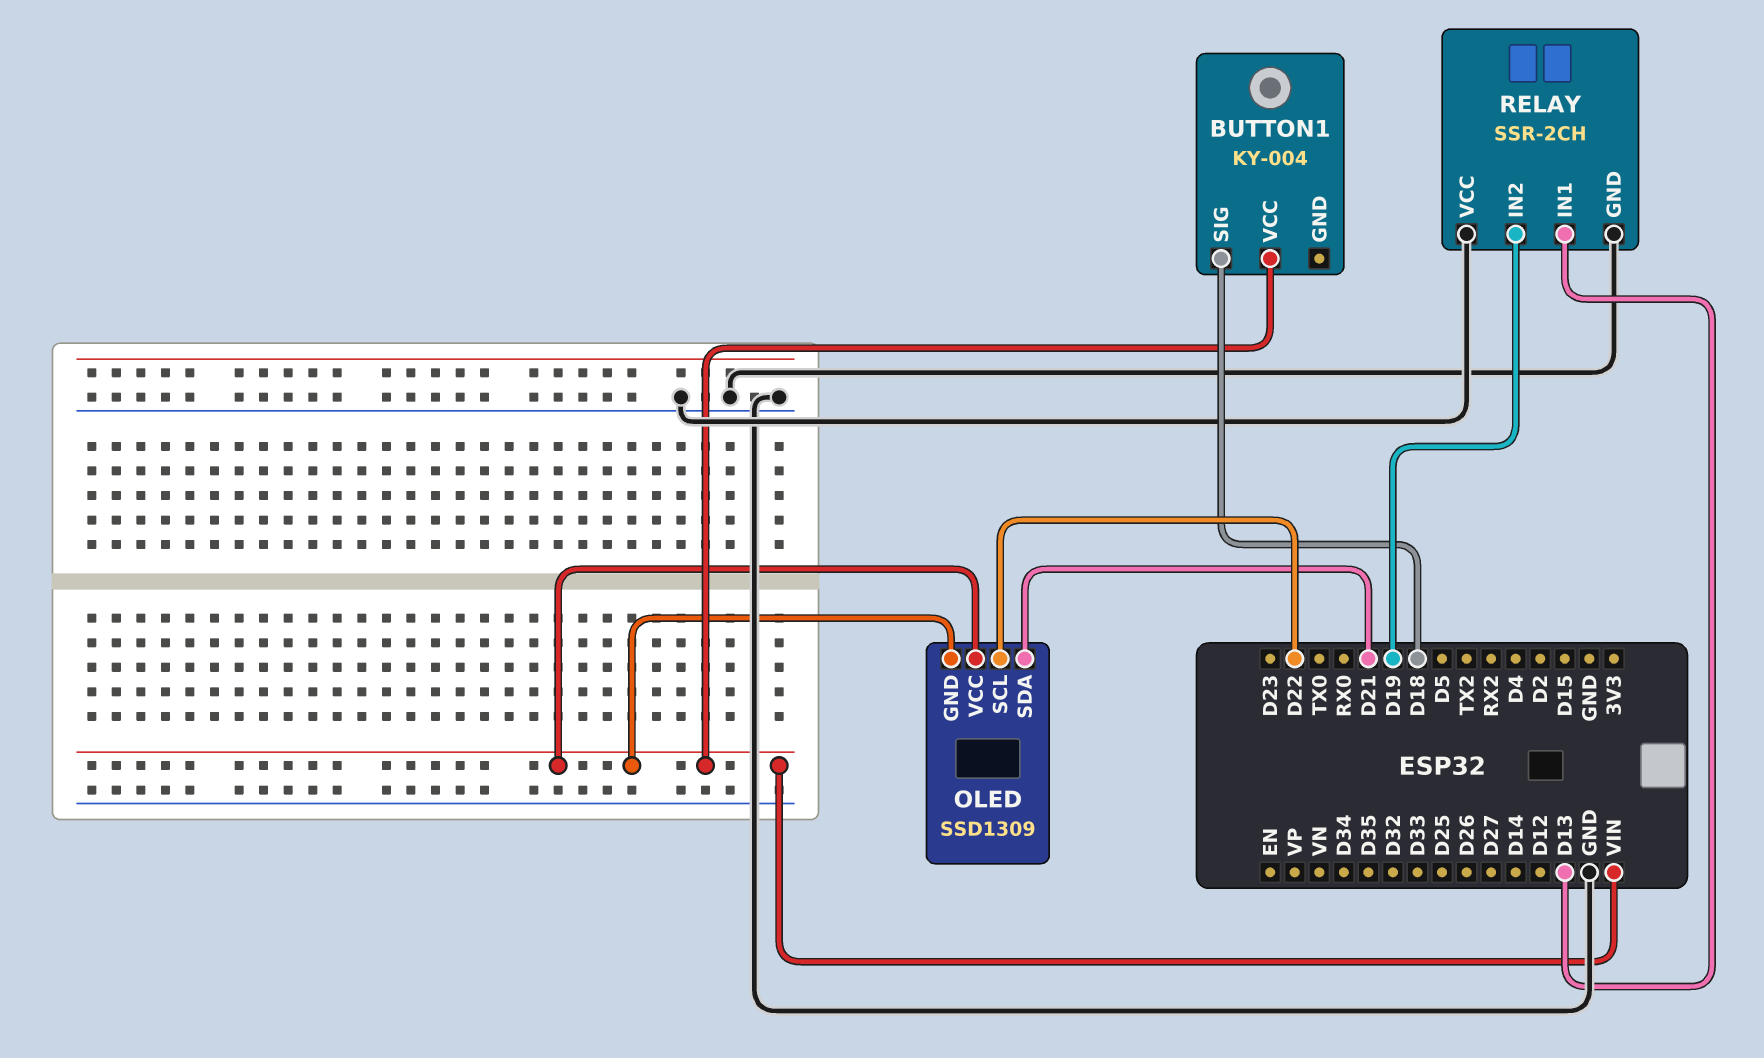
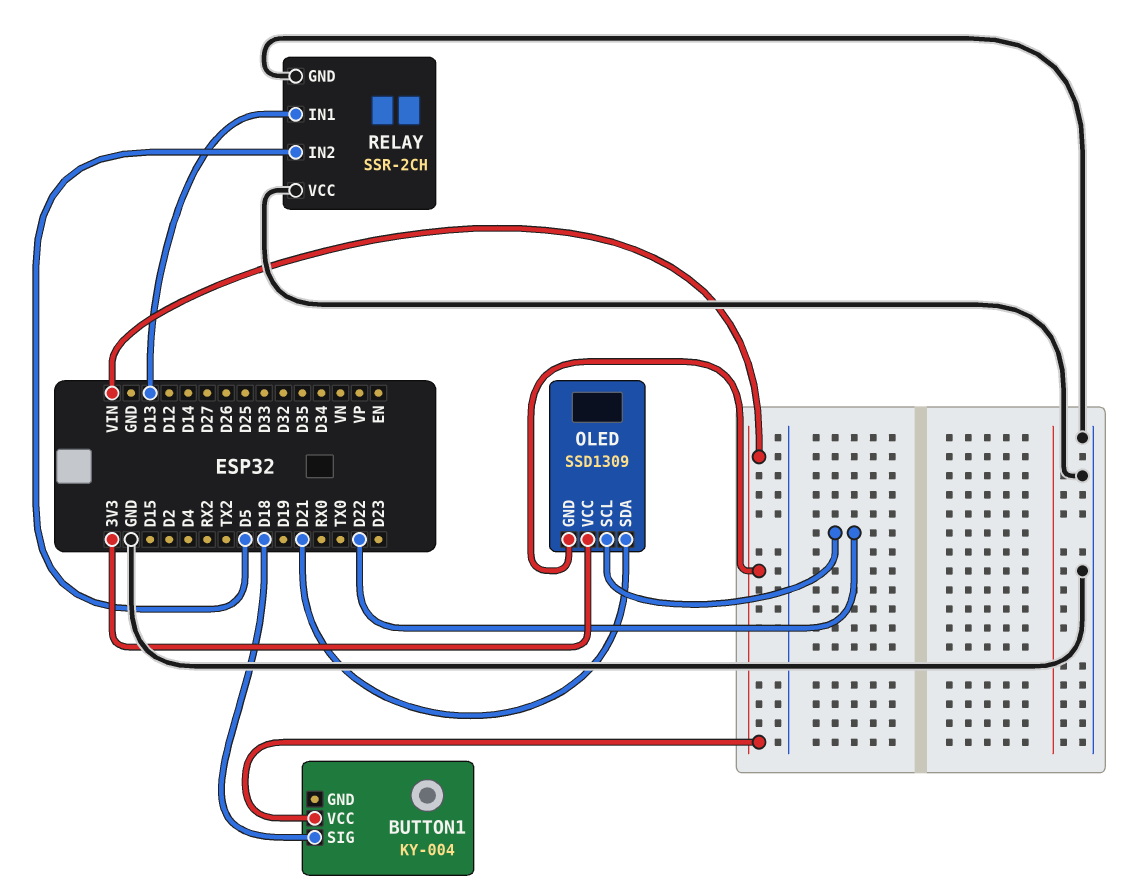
OLED pin VCC: VIN -> 3V3
RELAY pin IN2: D19 -> D5

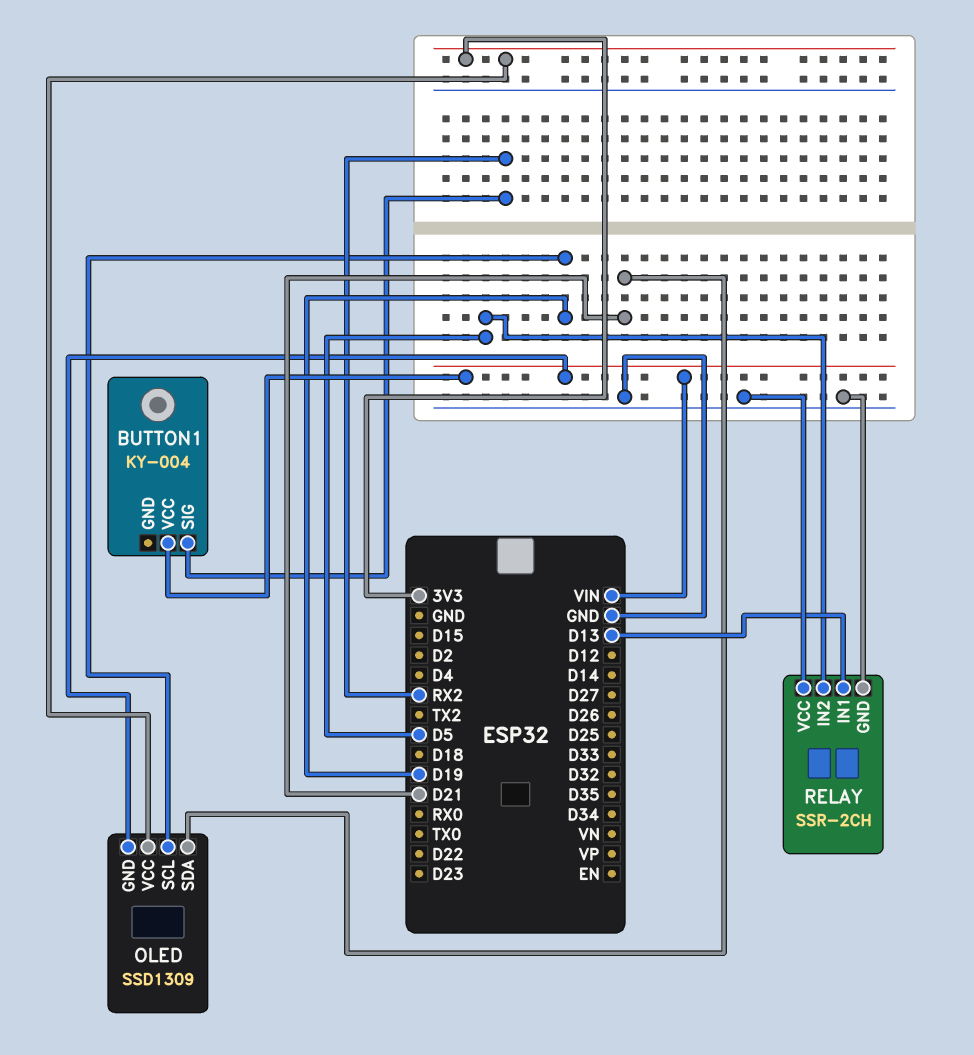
BUTTON1 pin SIG: D18 -> RX2
OLED pin SCL: D22 -> D19

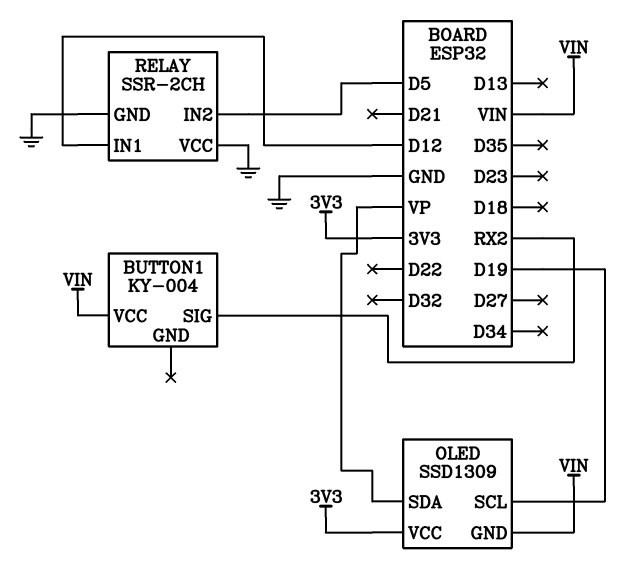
OLED pin SDA: D21 -> VP
RELAY pin IN1: D13 -> D12

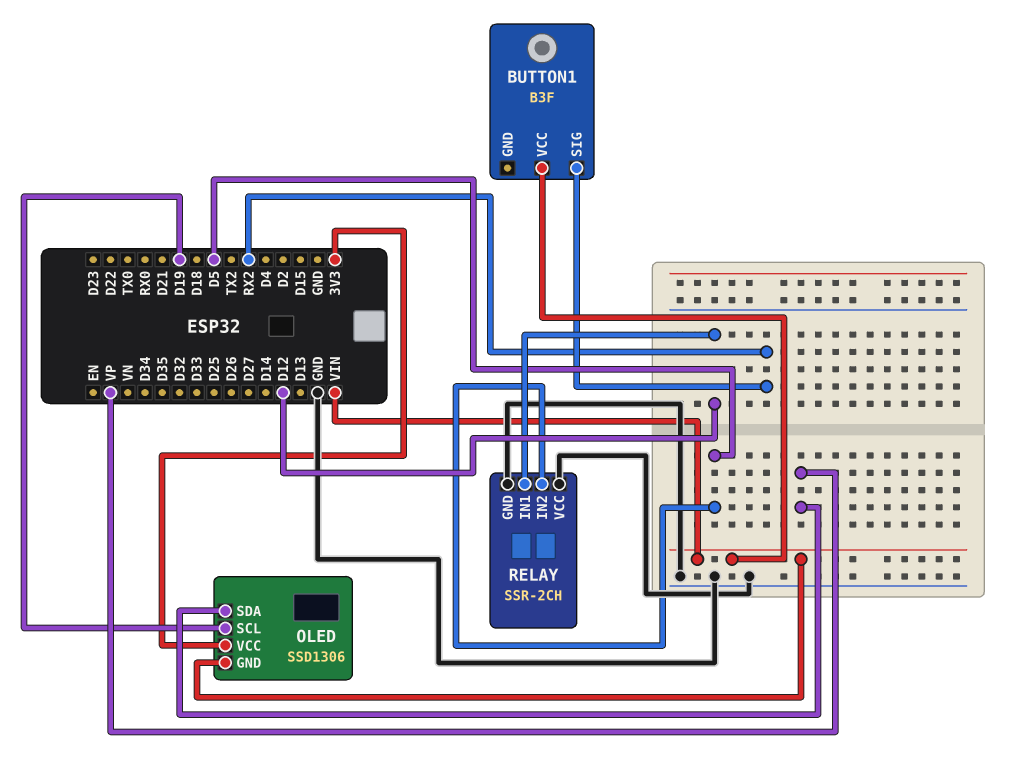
BUTTON1: KY-004 -> B3F
OLED: SSD1309 -> SSD1306

